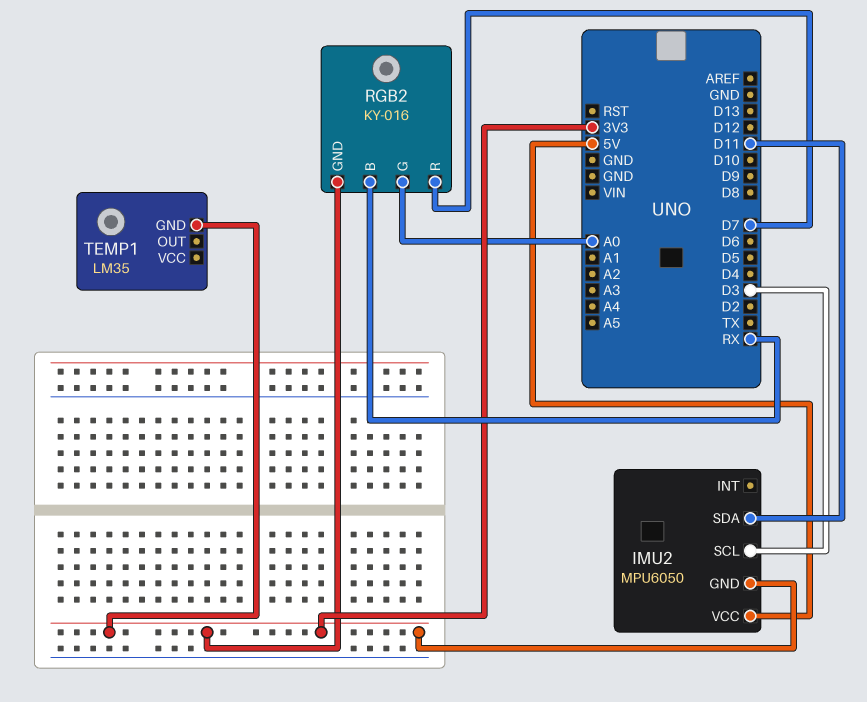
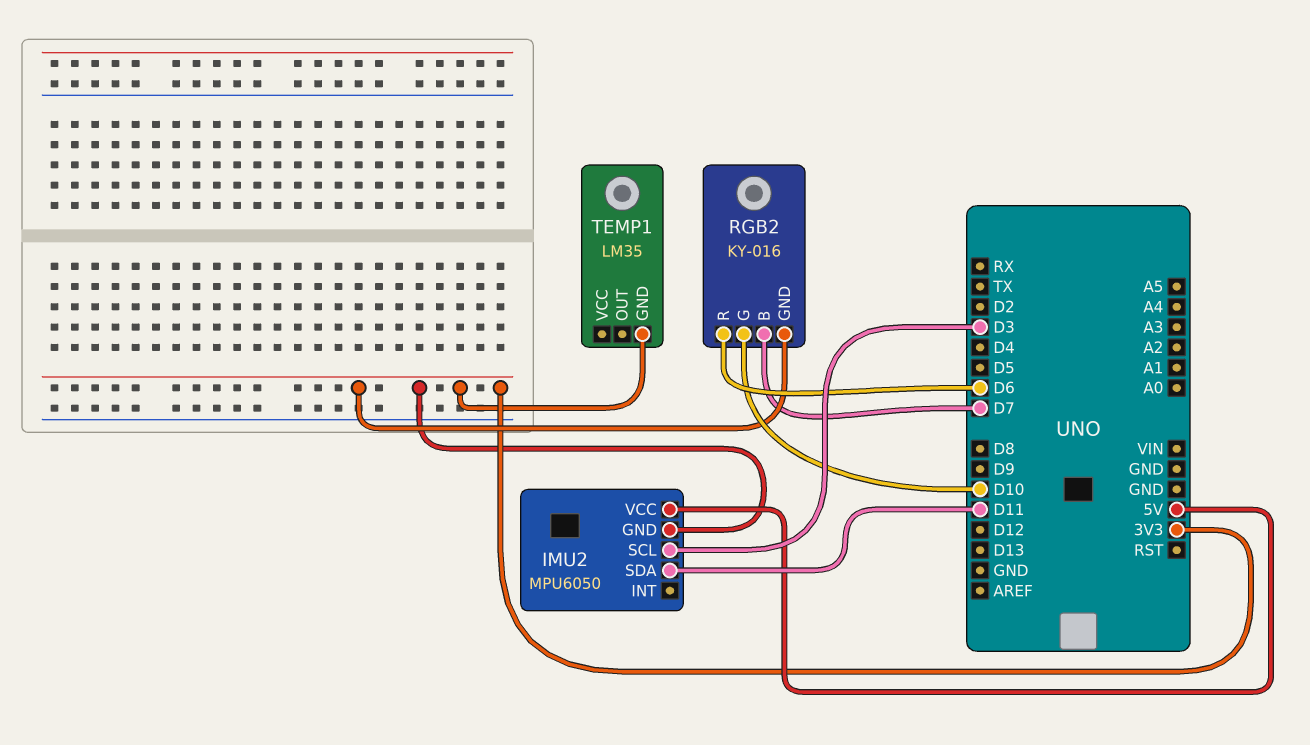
RGB2 pin B: RX -> D7
RGB2 pin G: A0 -> D10
RGB2 pin R: D7 -> D6

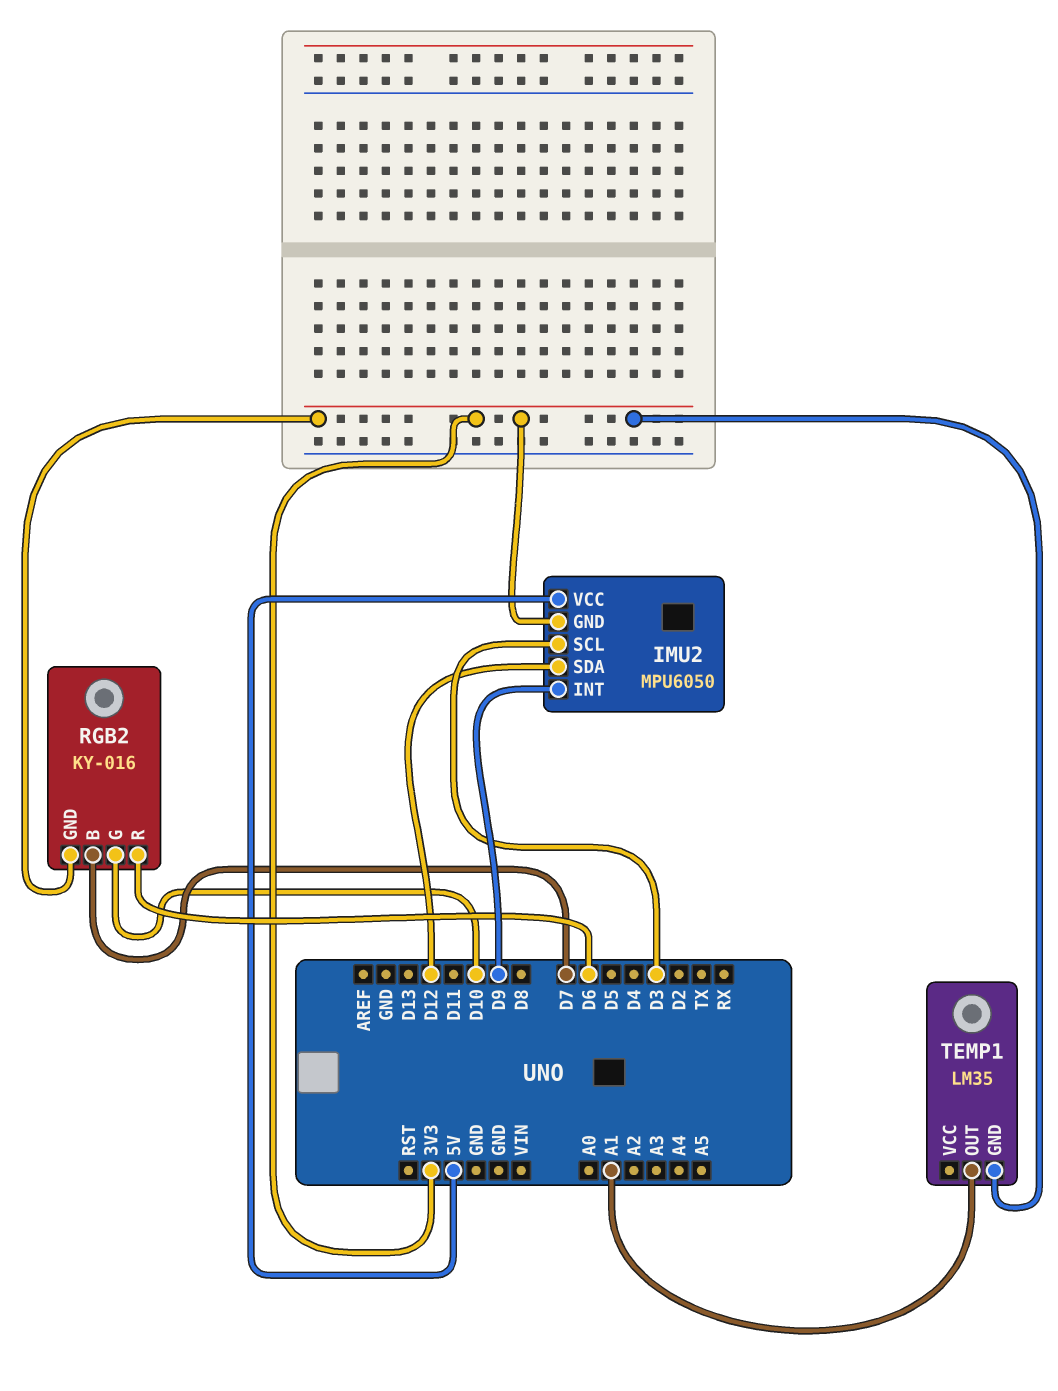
IMU2 pin INT: none -> D9
IMU2 pin SDA: D11 -> D12
TEMP1 pin OUT: none -> A1

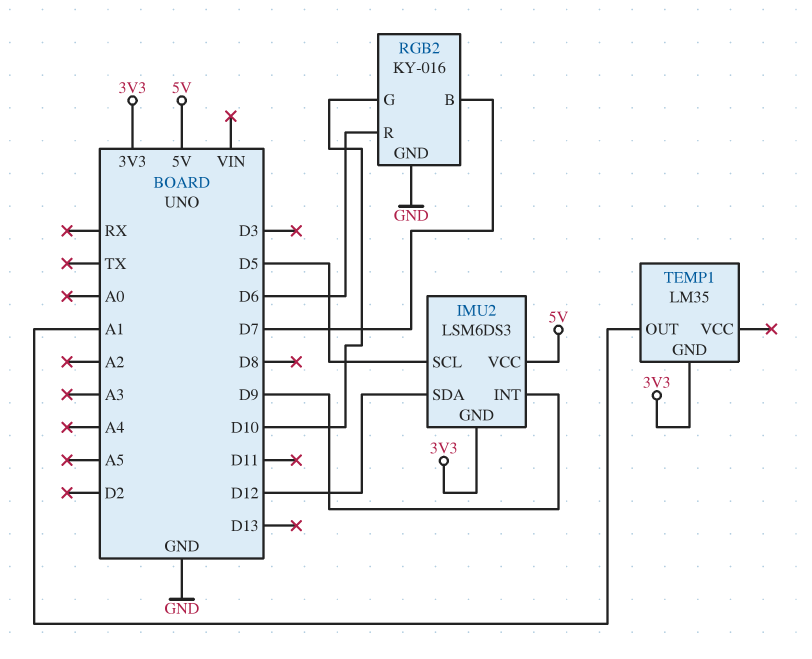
IMU2: MPU6050 -> LSM6DS3
IMU2 pin SCL: D3 -> D5
RGB2 pin GND: 3V3 -> GND

